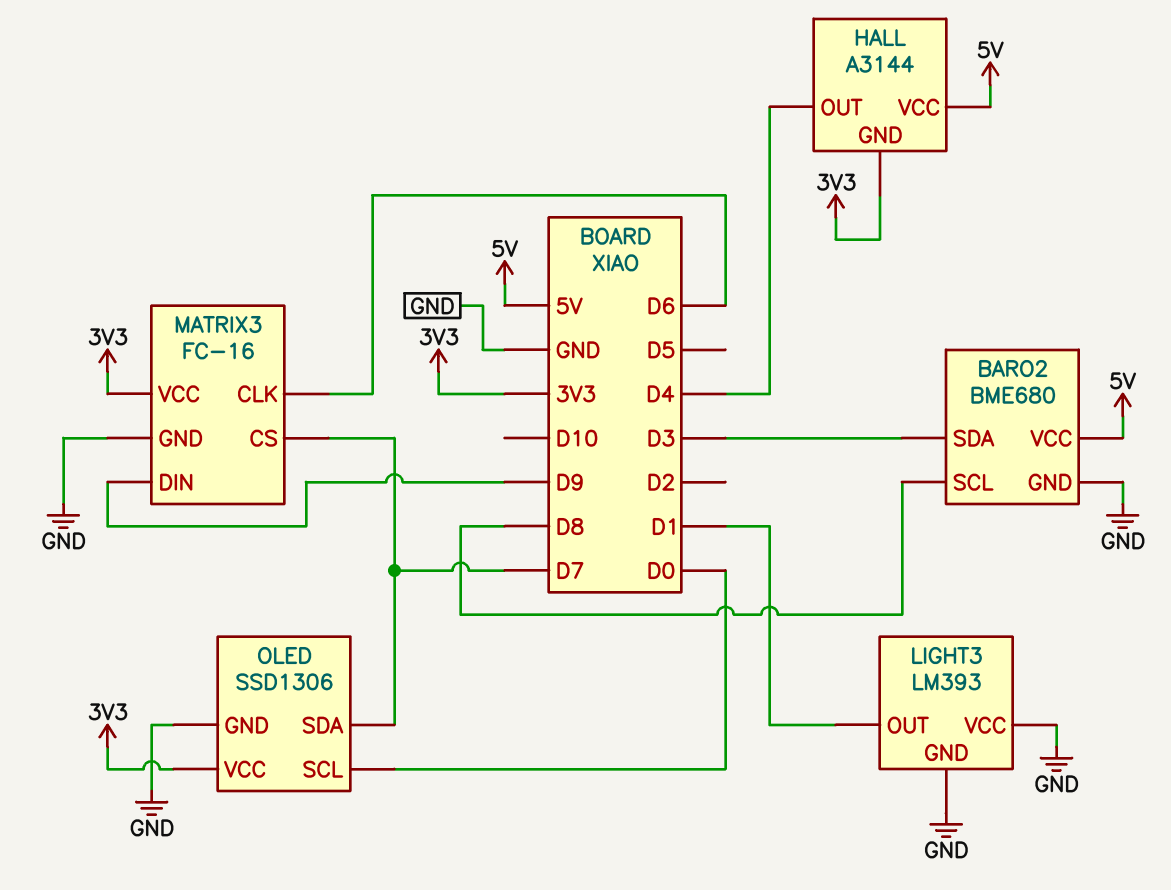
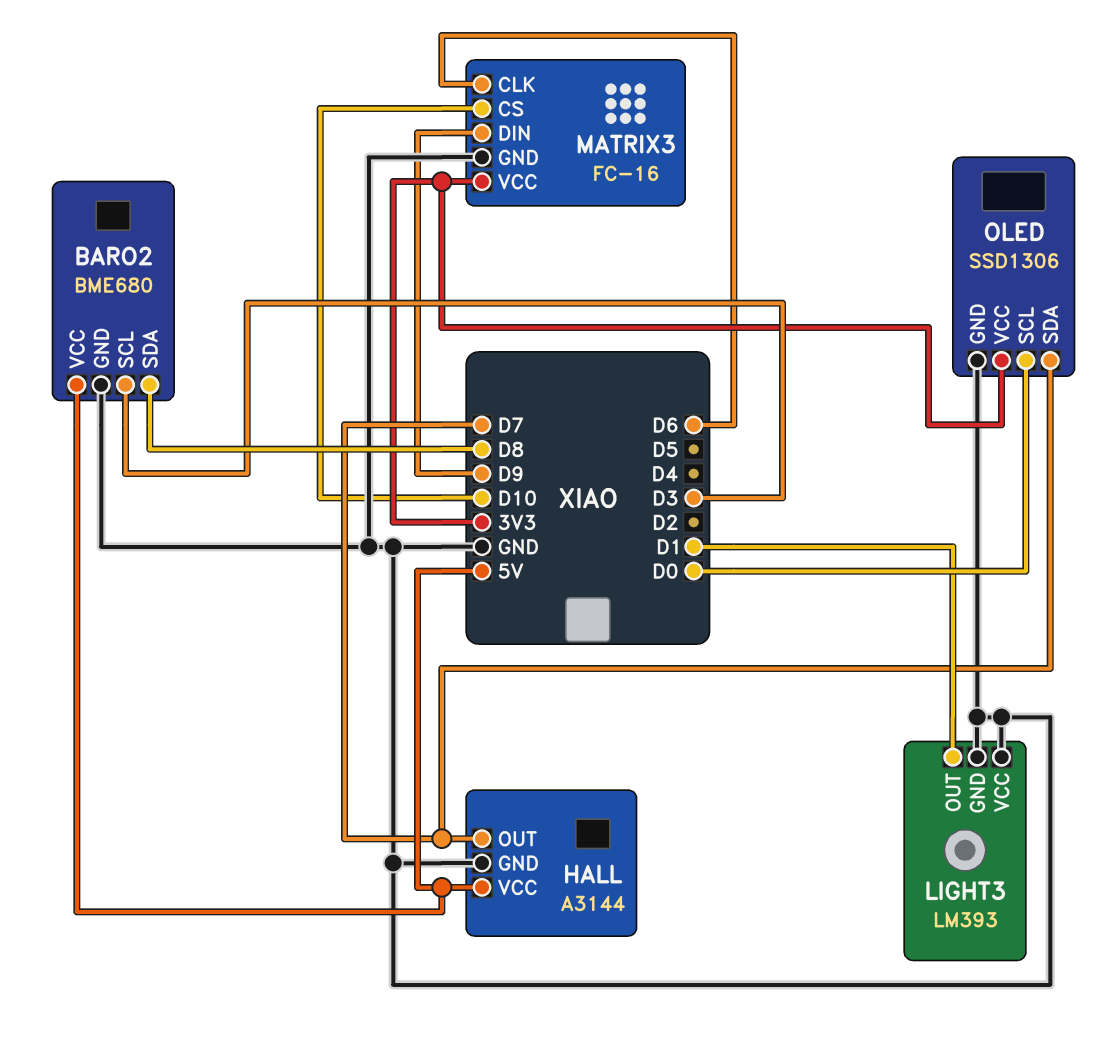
BARO2 pin SCL: D8 -> D3
BARO2 pin SDA: D3 -> D8
HALL pin GND: 3V3 -> GND
HALL pin OUT: D4 -> D7
MATRIX3 pin CS: D7 -> D10

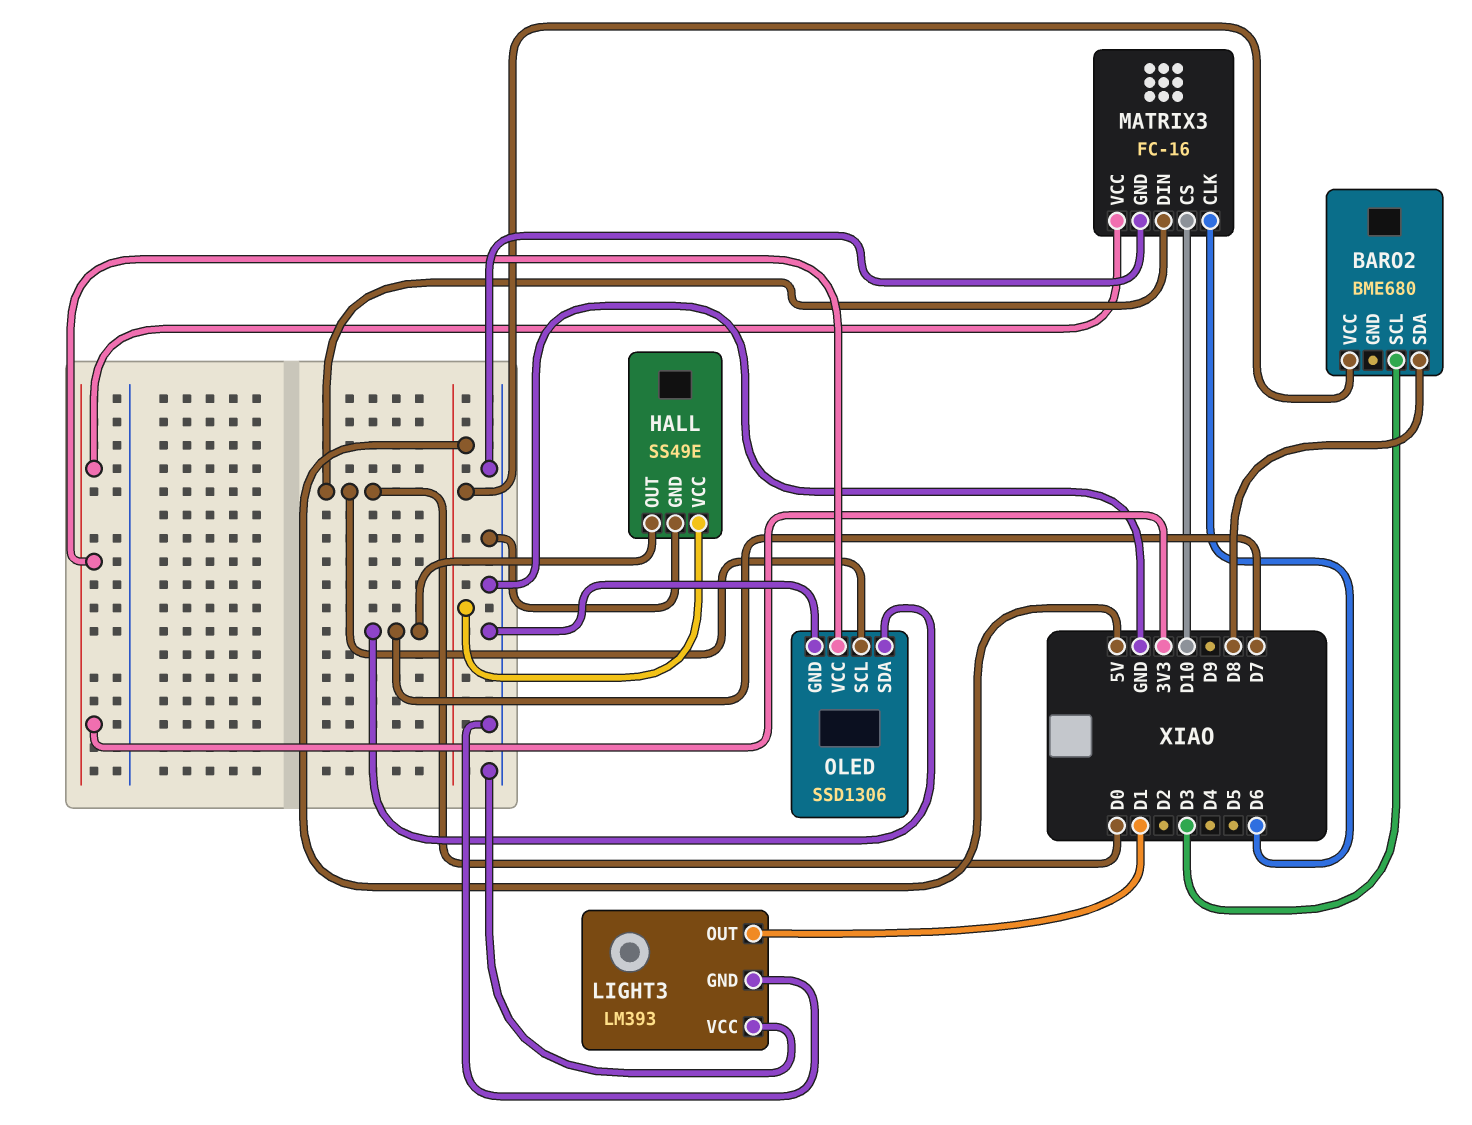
BARO2 pin GND: GND -> none
HALL: A3144 -> SS49E
MATRIX3 pin DIN: D9 -> D0

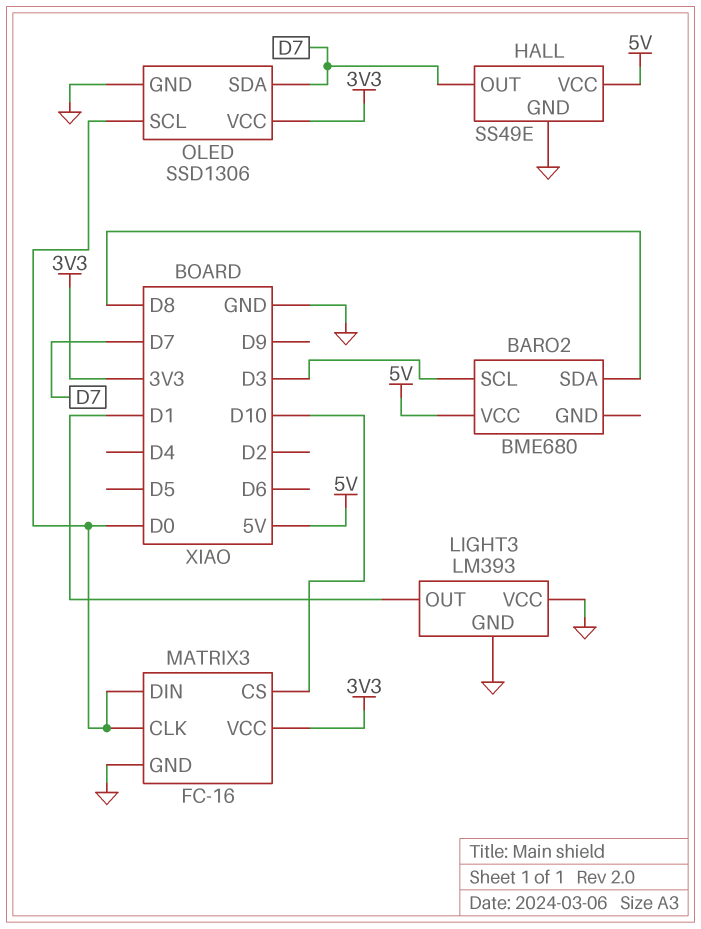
MATRIX3 pin CLK: D6 -> D0

